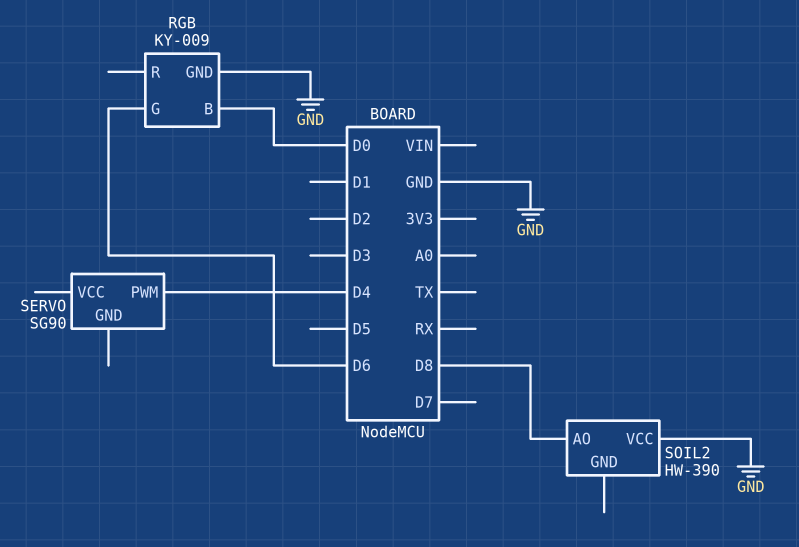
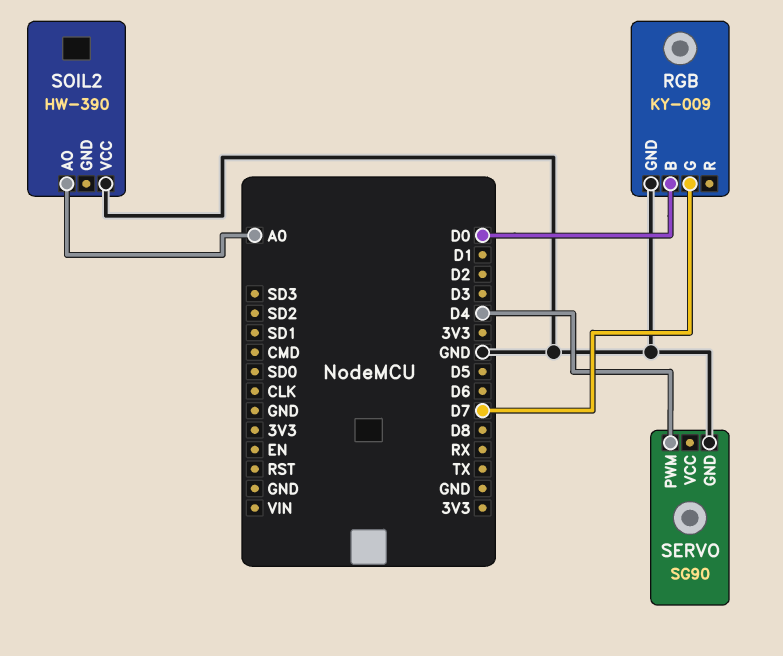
RGB pin G: D6 -> D7
SERVO pin GND: none -> GND
SOIL2 pin AO: D8 -> A0

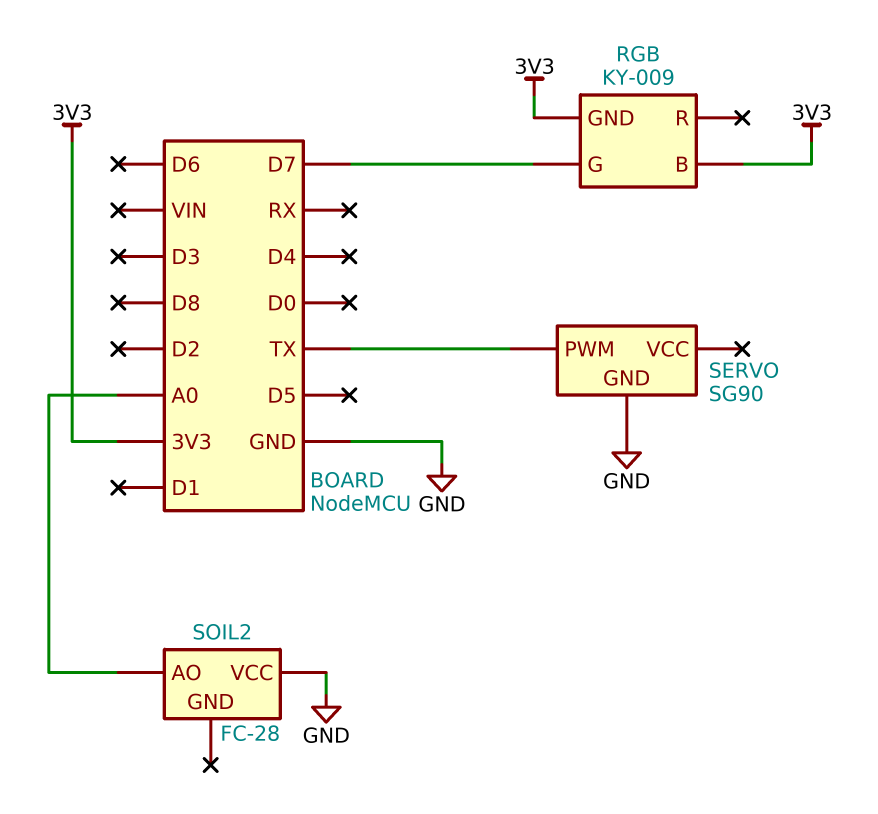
RGB pin B: D0 -> 3V3
RGB pin GND: GND -> 3V3
SERVO pin PWM: D4 -> TX
SOIL2: HW-390 -> FC-28

